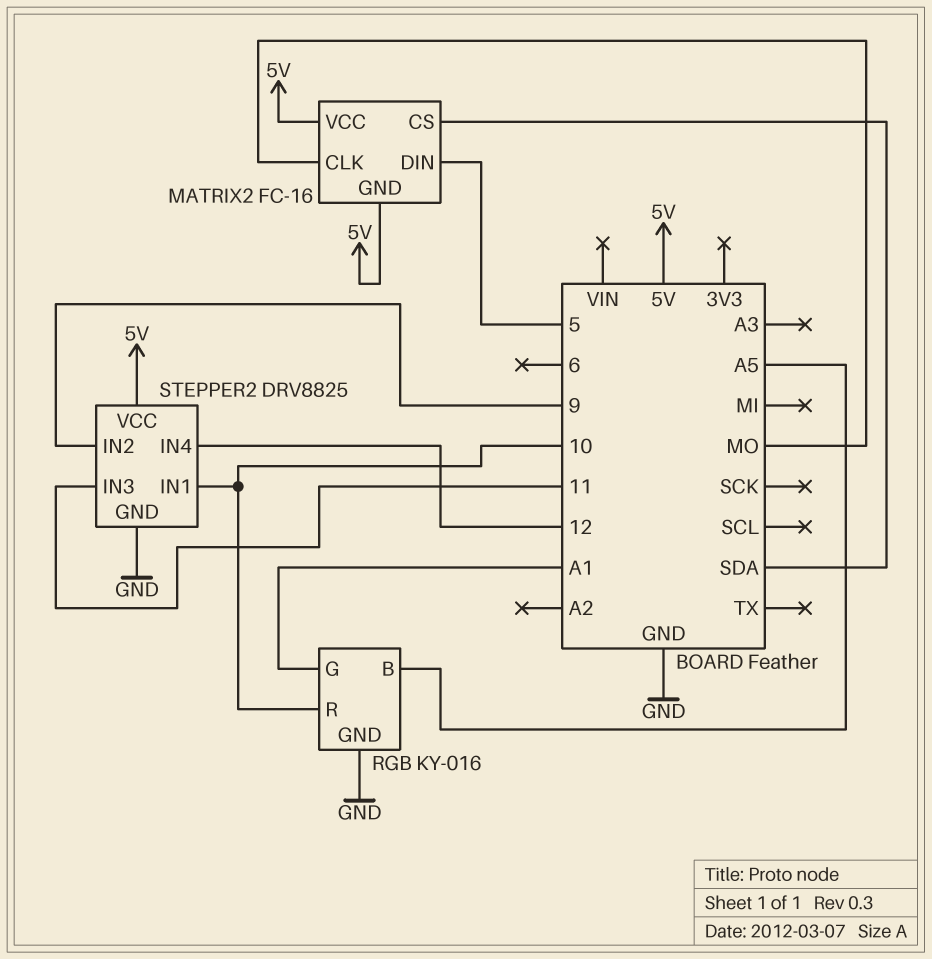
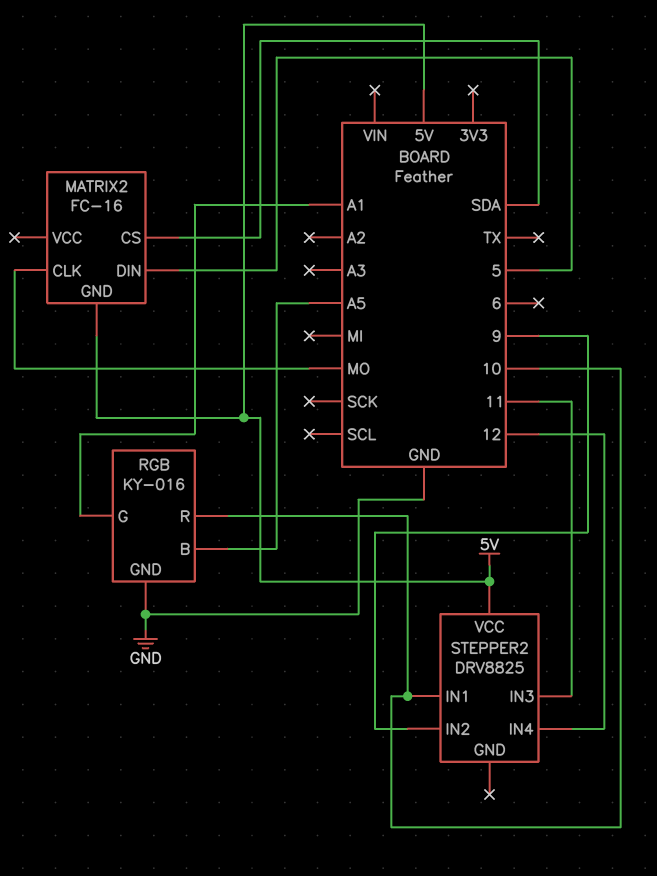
MATRIX2 pin VCC: 5V -> none
STEPPER2 pin GND: GND -> none

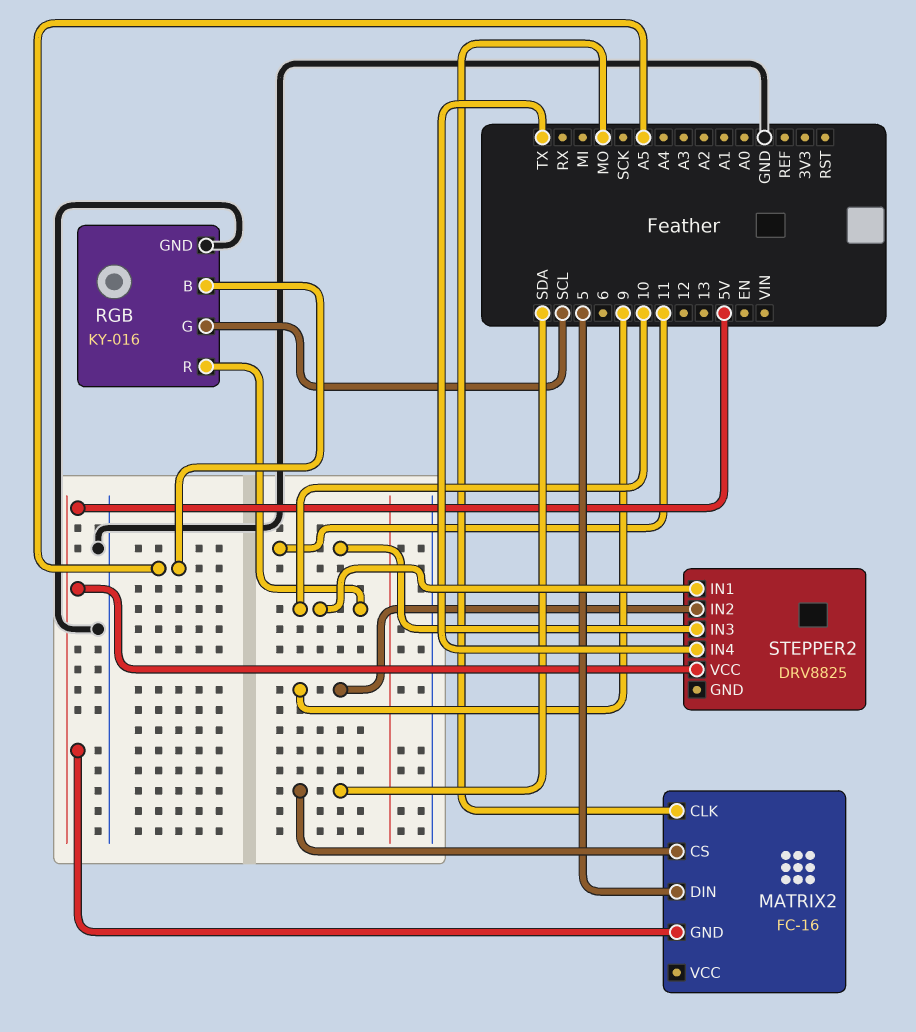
RGB pin G: A1 -> SCL
STEPPER2 pin IN4: 12 -> TX

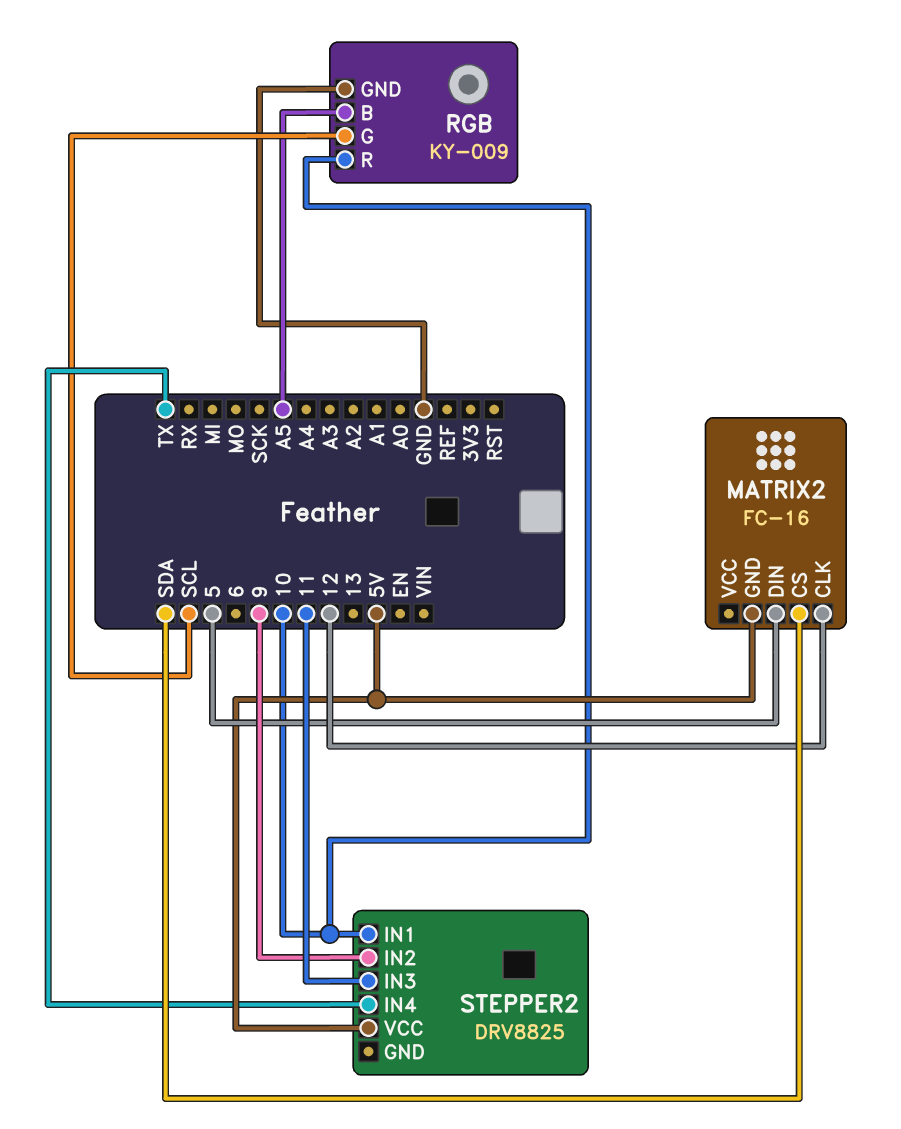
MATRIX2 pin CLK: MO -> 12
RGB: KY-016 -> KY-009

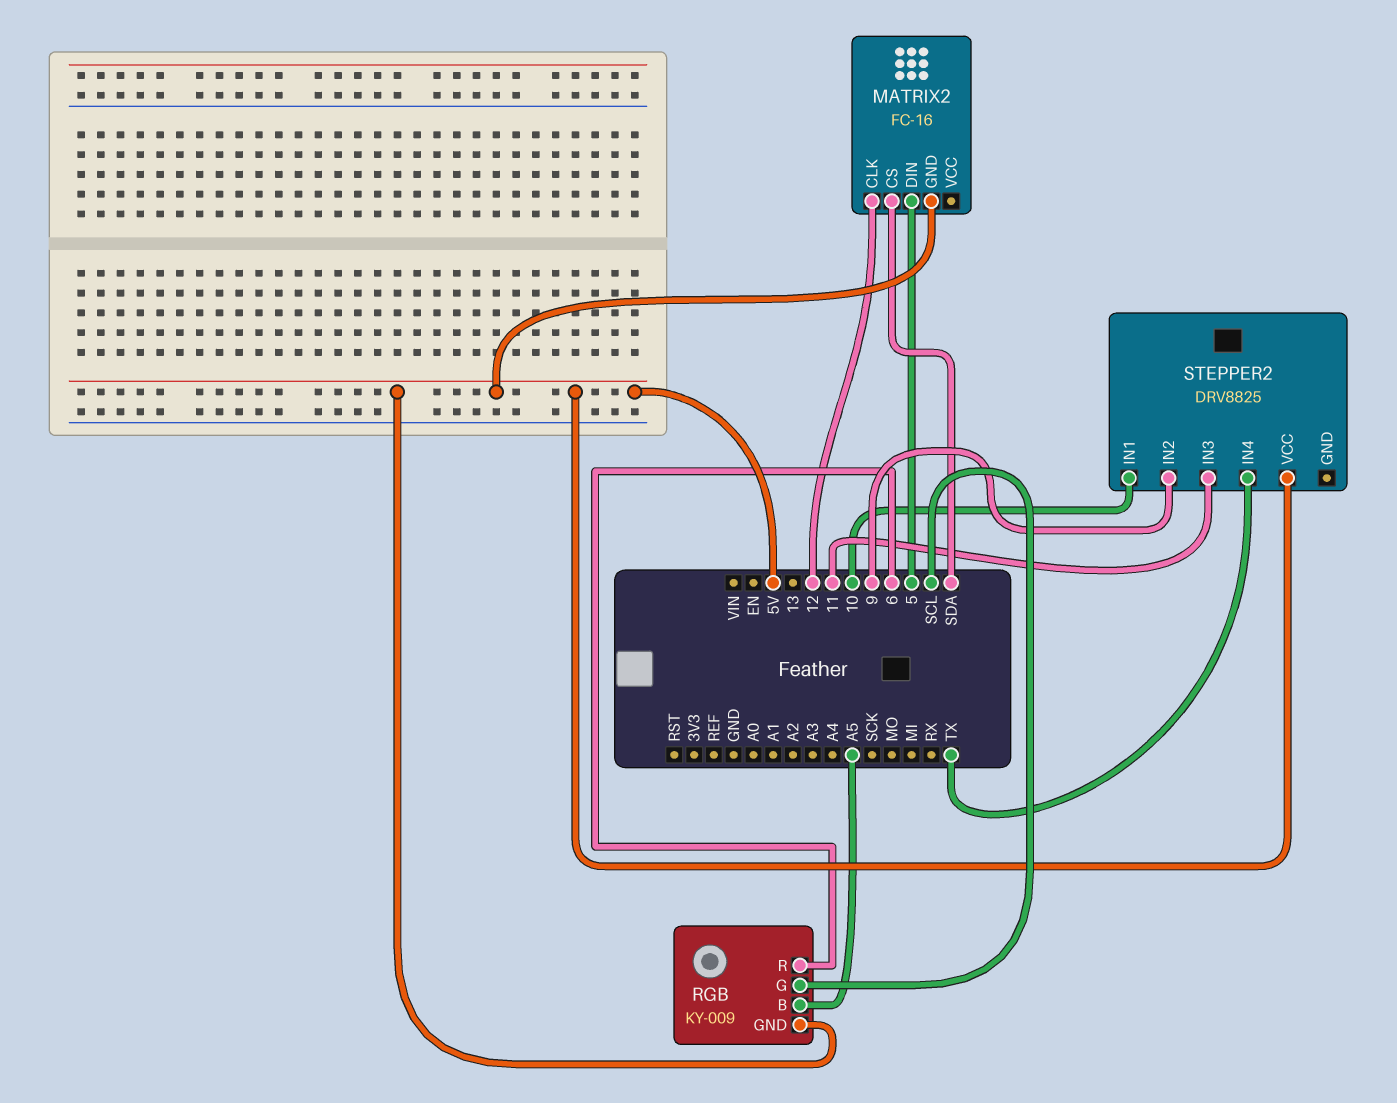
RGB pin GND: GND -> 5V
RGB pin R: 10 -> 6

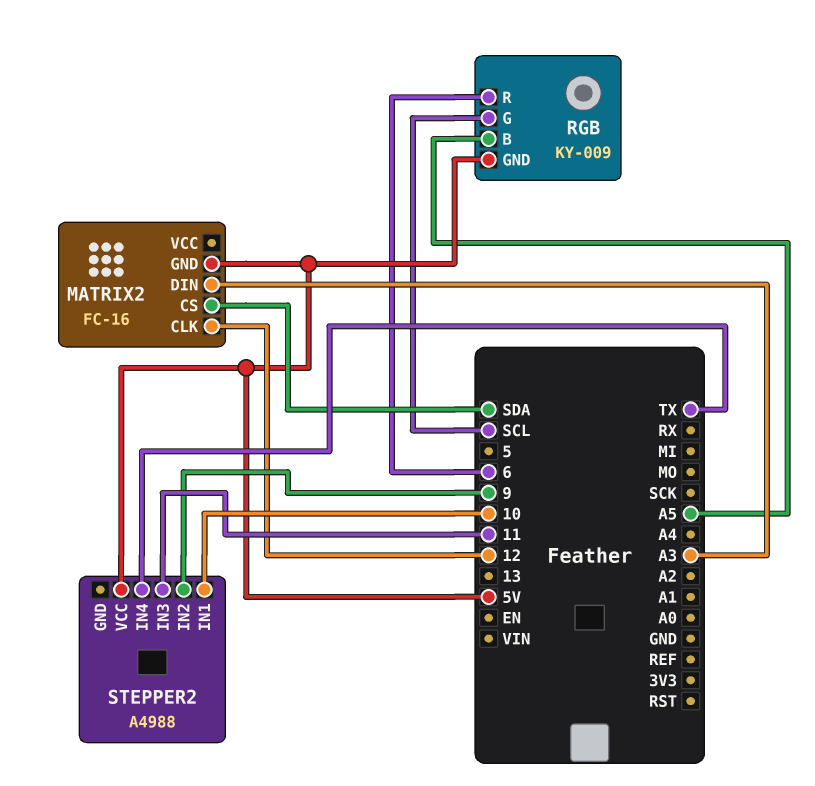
MATRIX2 pin DIN: 5 -> A3
STEPPER2: DRV8825 -> A4988

